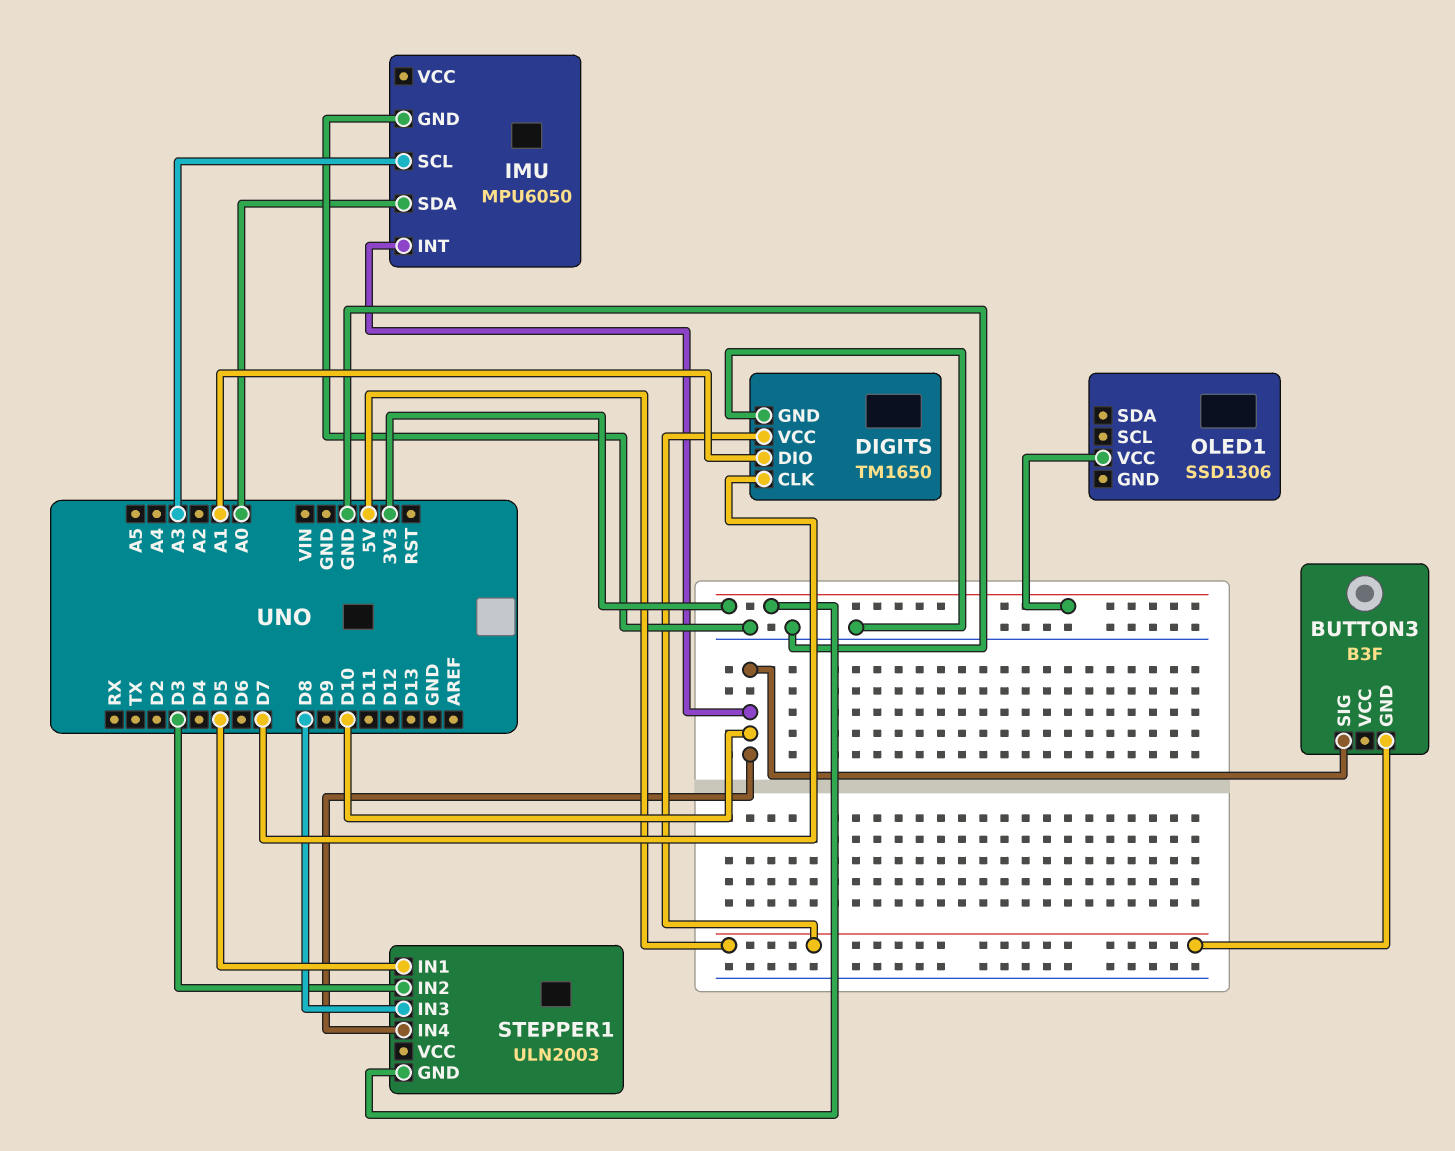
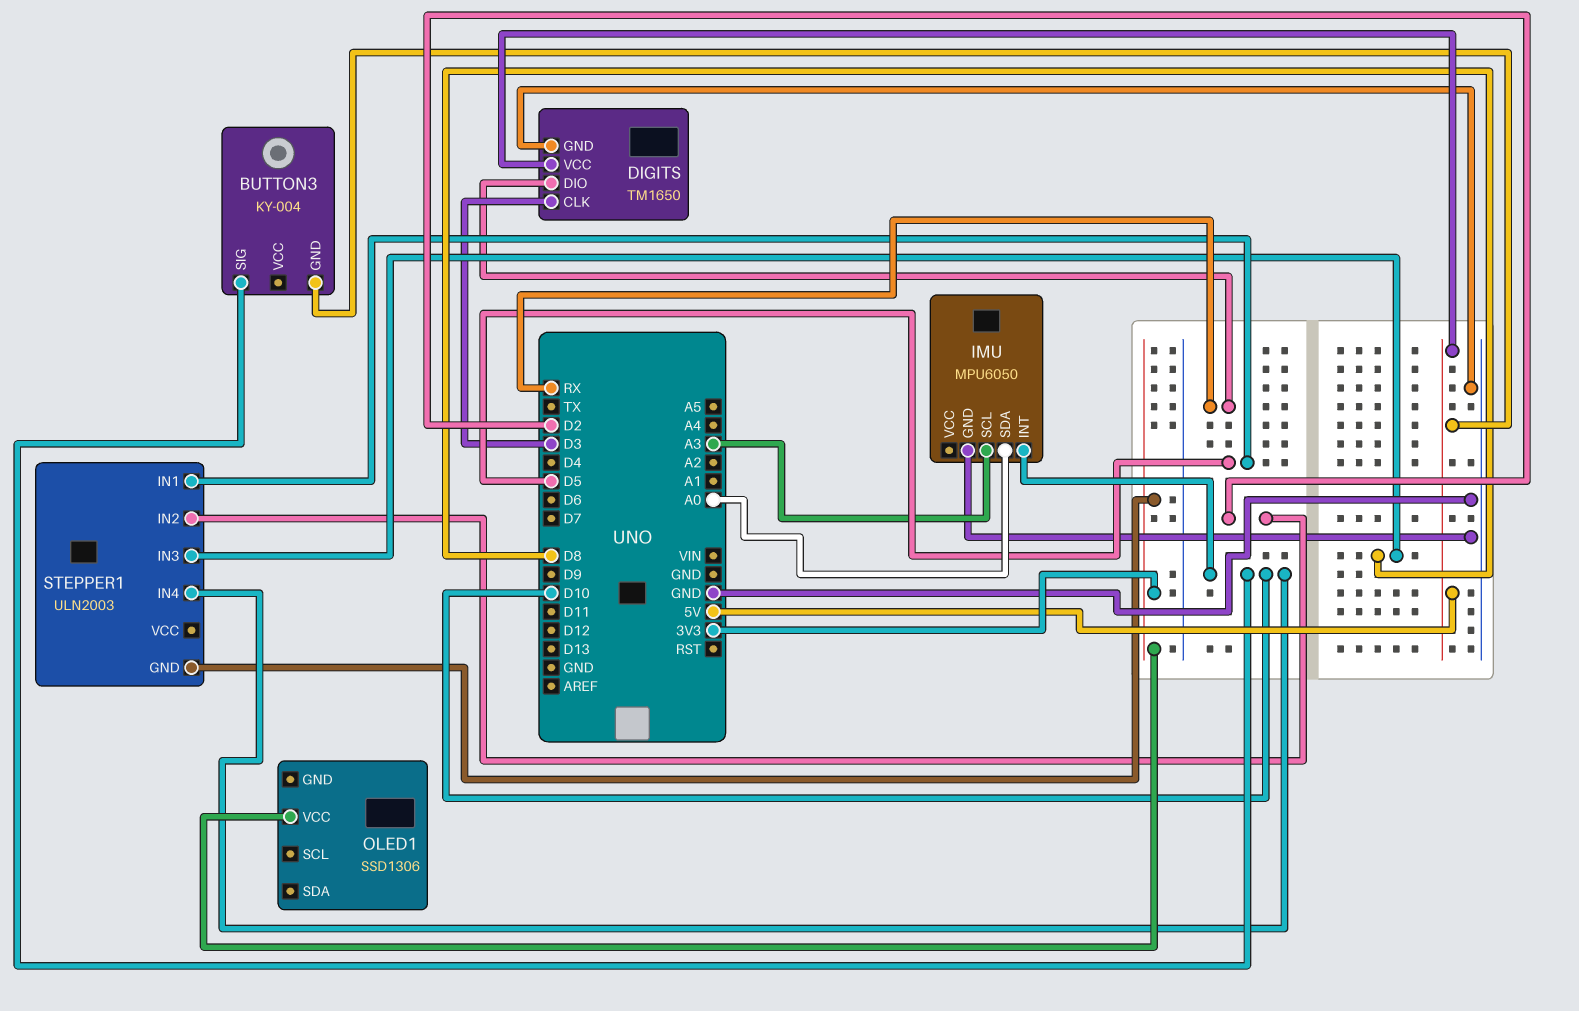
BUTTON3: B3F -> KY-004
DIGITS pin CLK: D7 -> D3
DIGITS pin DIO: A1 -> RX
STEPPER1 pin IN2: D3 -> D2

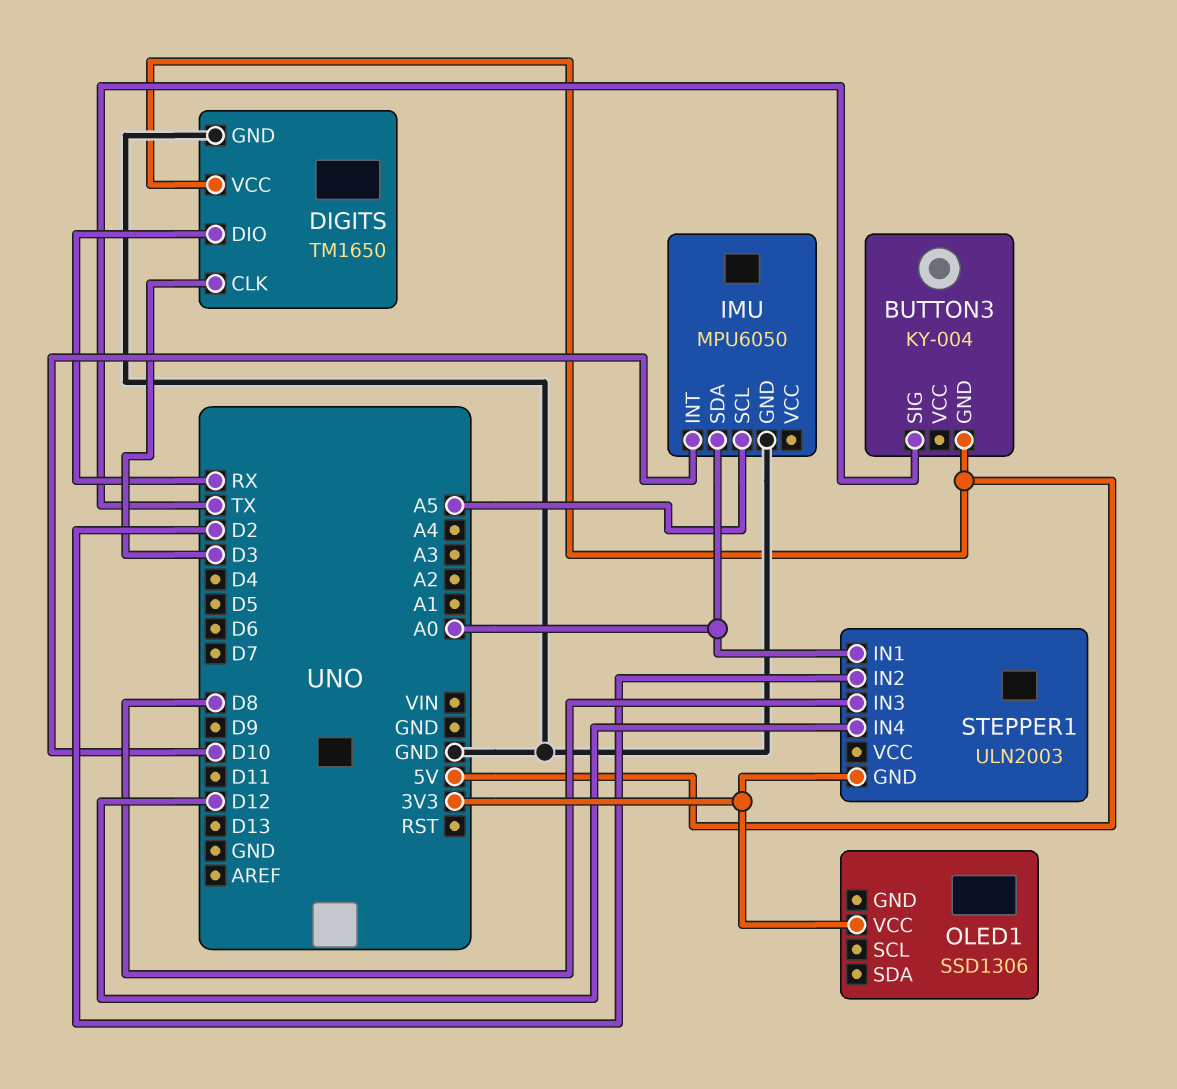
BUTTON3 pin SIG: D10 -> TX
IMU pin SCL: A3 -> A5
STEPPER1 pin IN1: D5 -> A0
STEPPER1 pin IN4: D10 -> D12

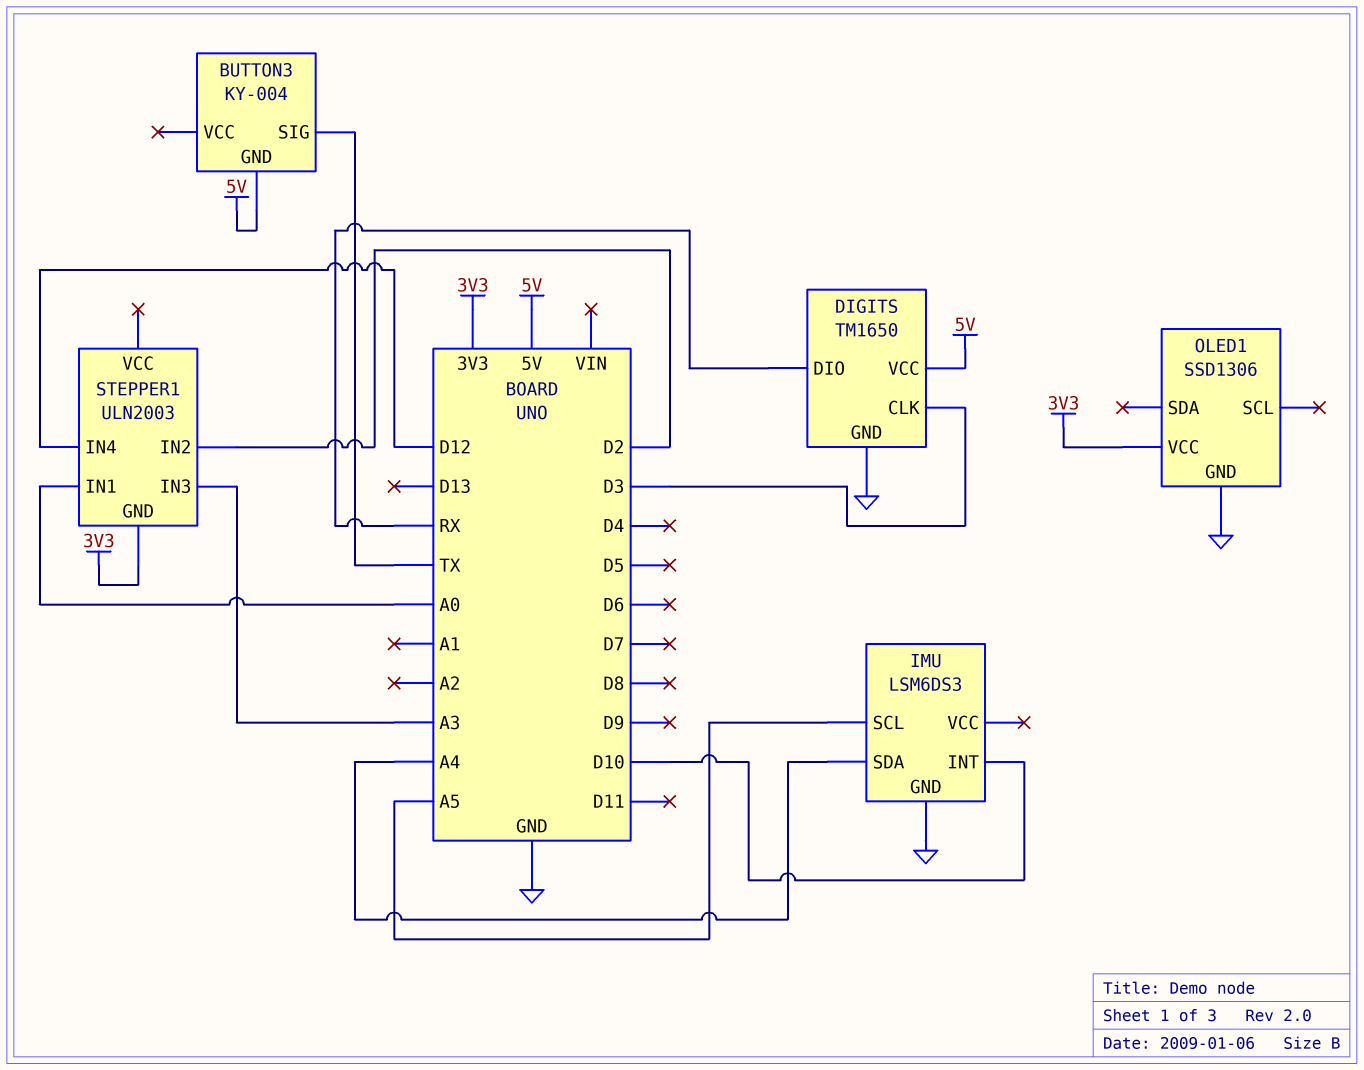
IMU: MPU6050 -> LSM6DS3
IMU pin SDA: A0 -> A4
OLED1 pin GND: none -> GND
STEPPER1 pin IN3: D8 -> A3

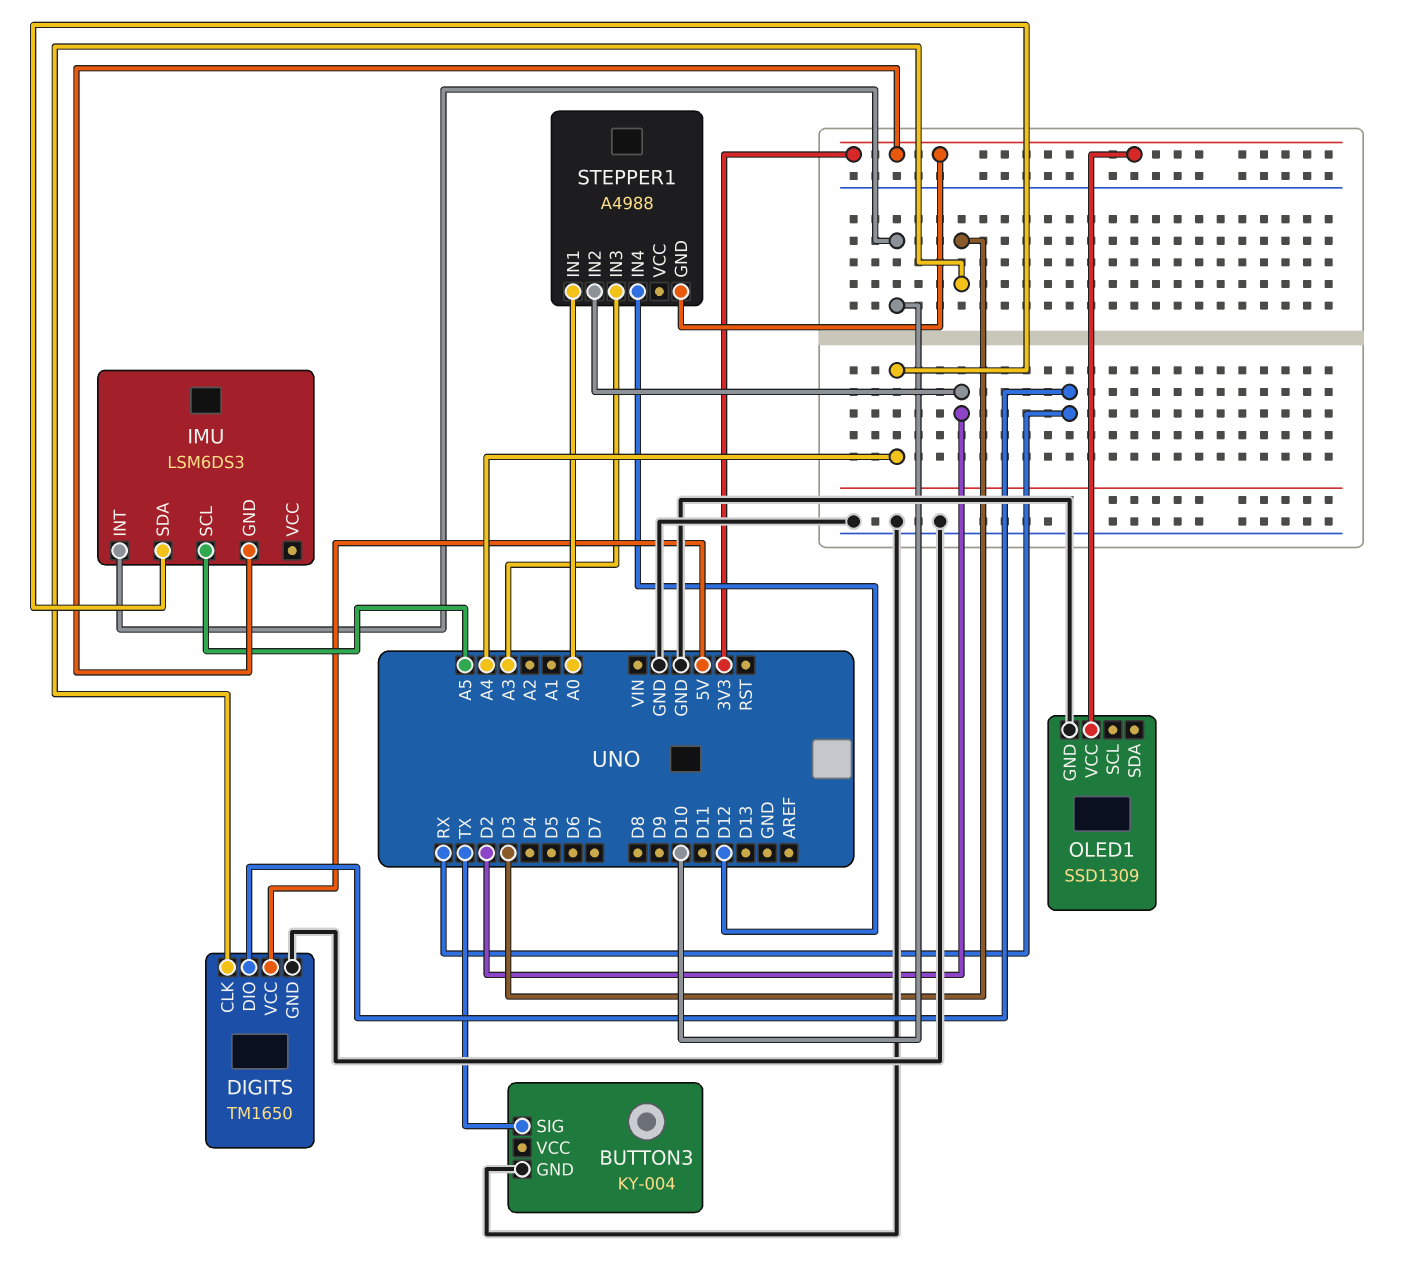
BUTTON3 pin GND: 5V -> GND
IMU pin GND: GND -> 3V3
OLED1: SSD1306 -> SSD1309
STEPPER1: ULN2003 -> A4988

